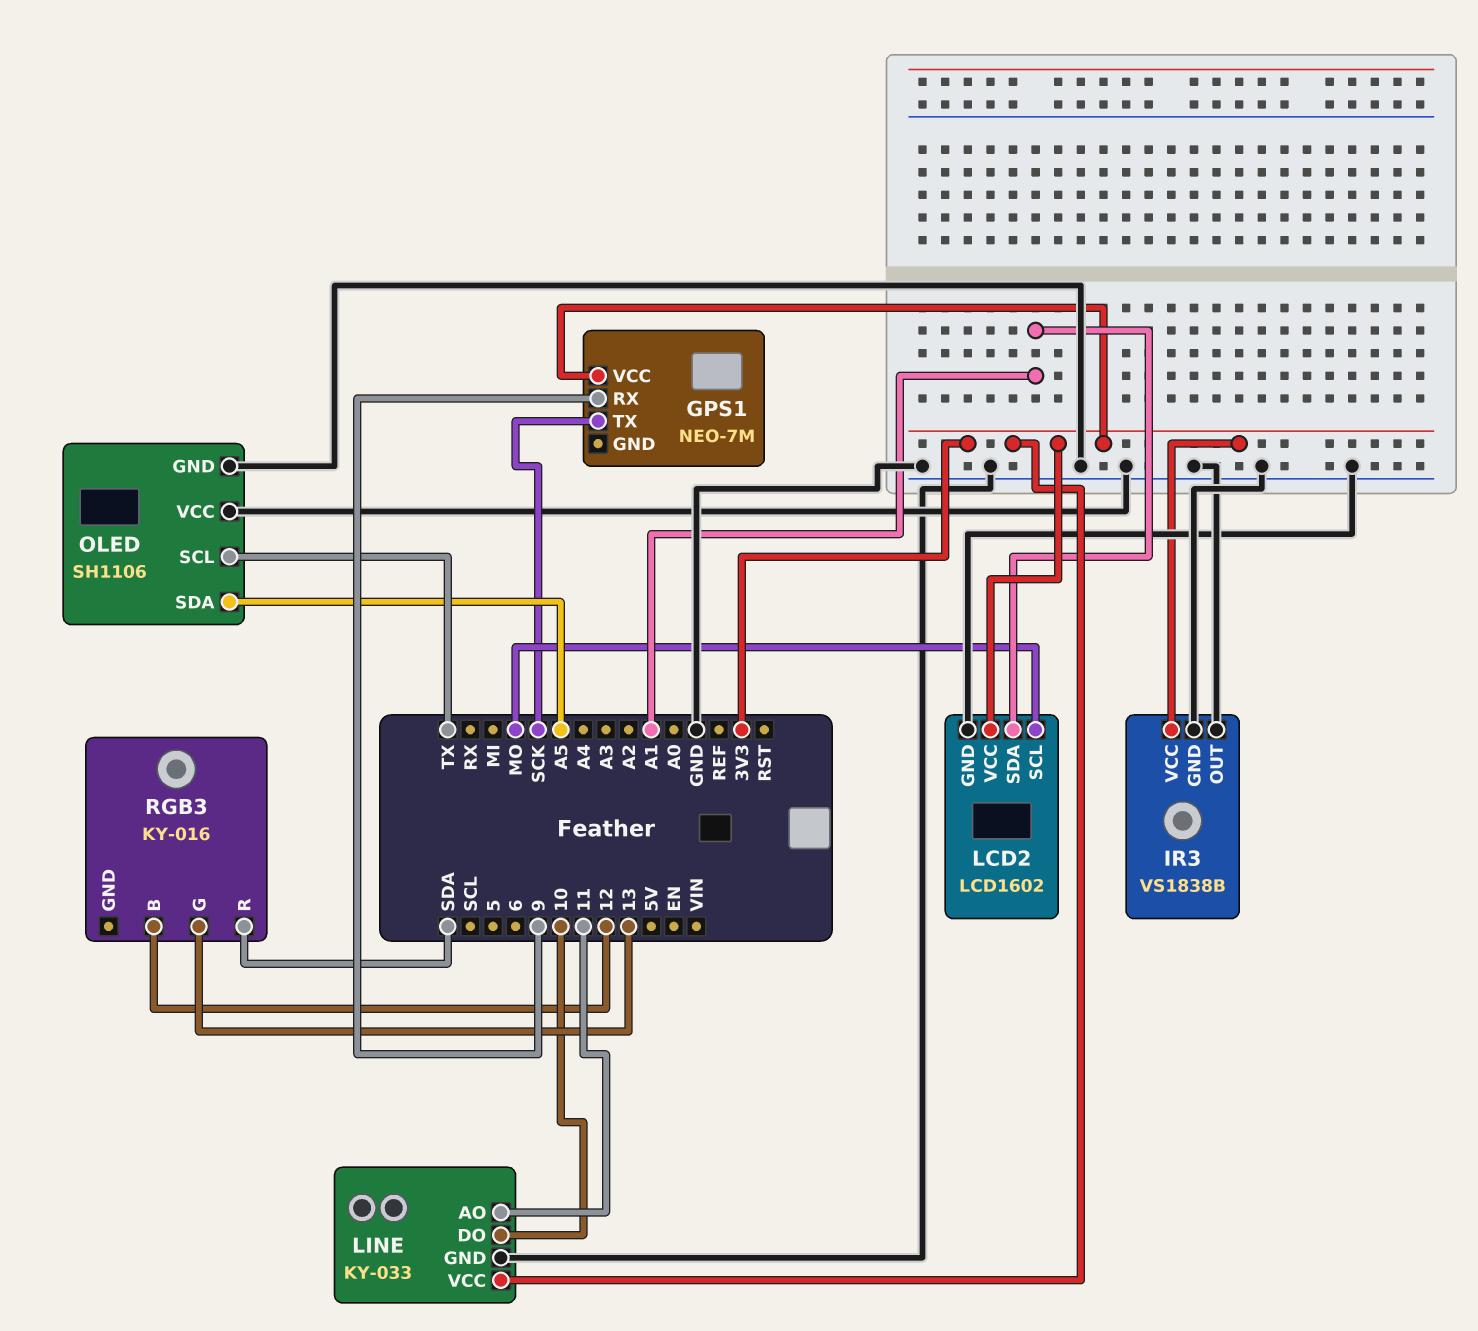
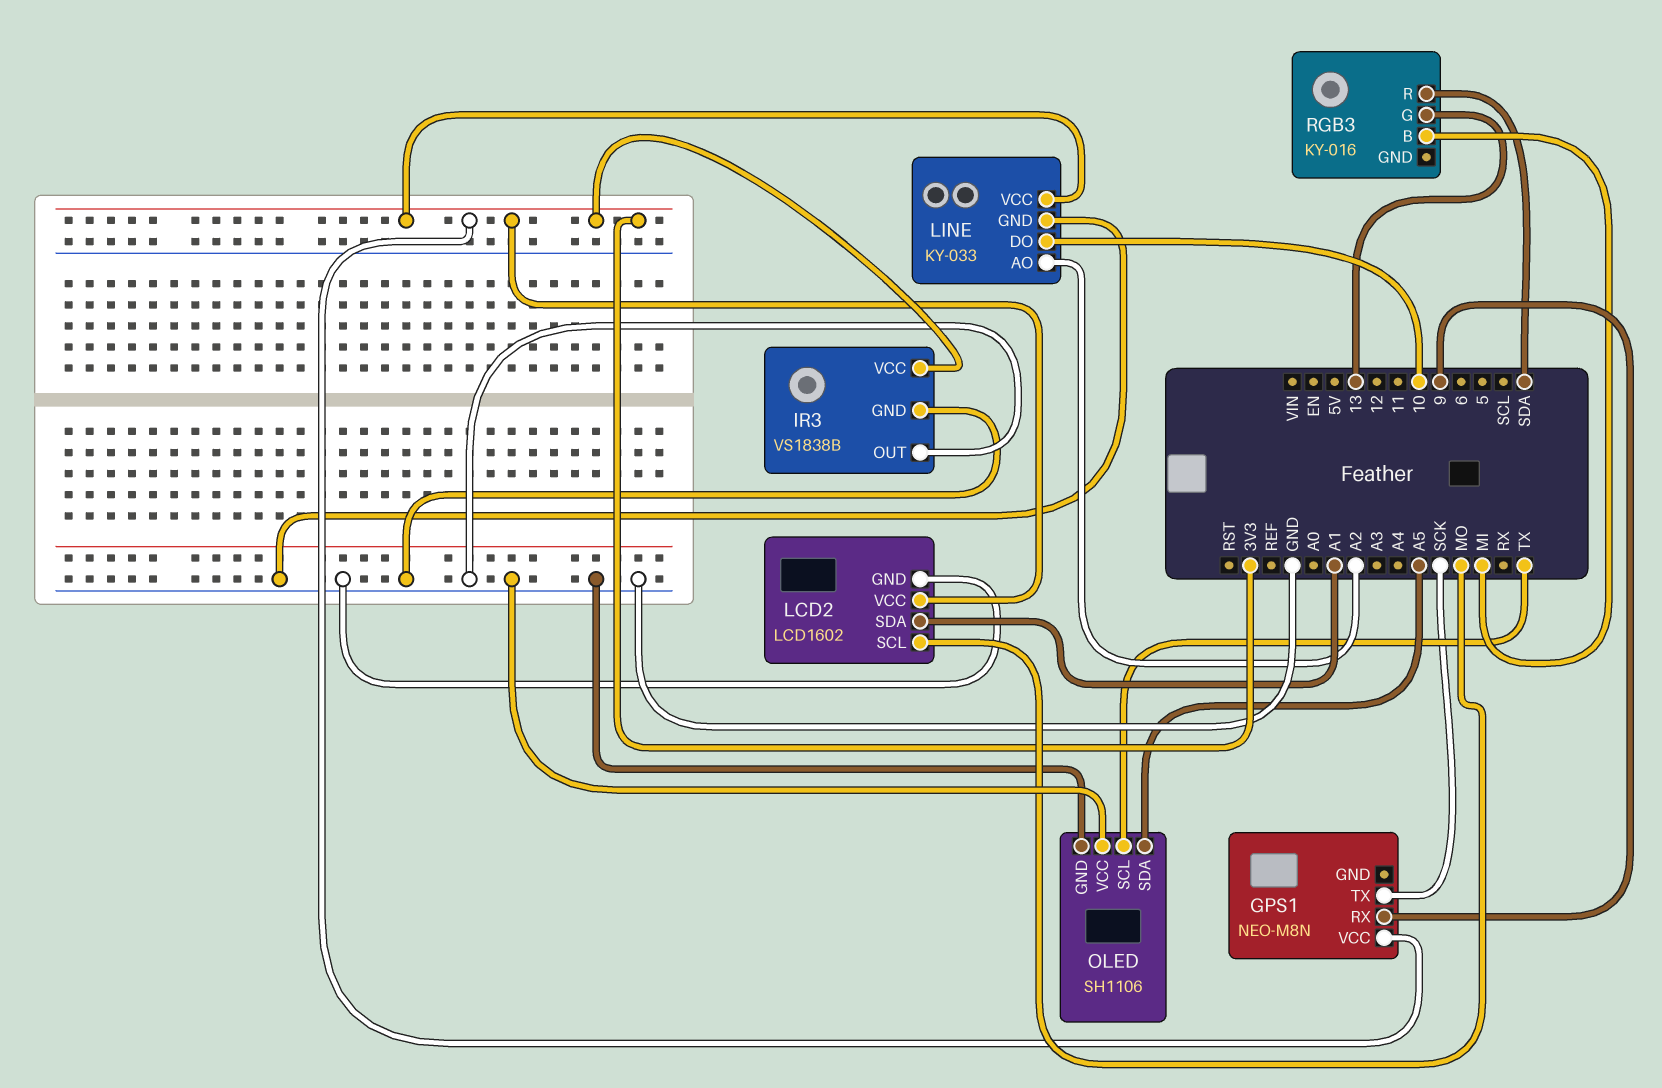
GPS1: NEO-7M -> NEO-M8N
LINE pin AO: 11 -> A2
RGB3 pin B: 12 -> MI

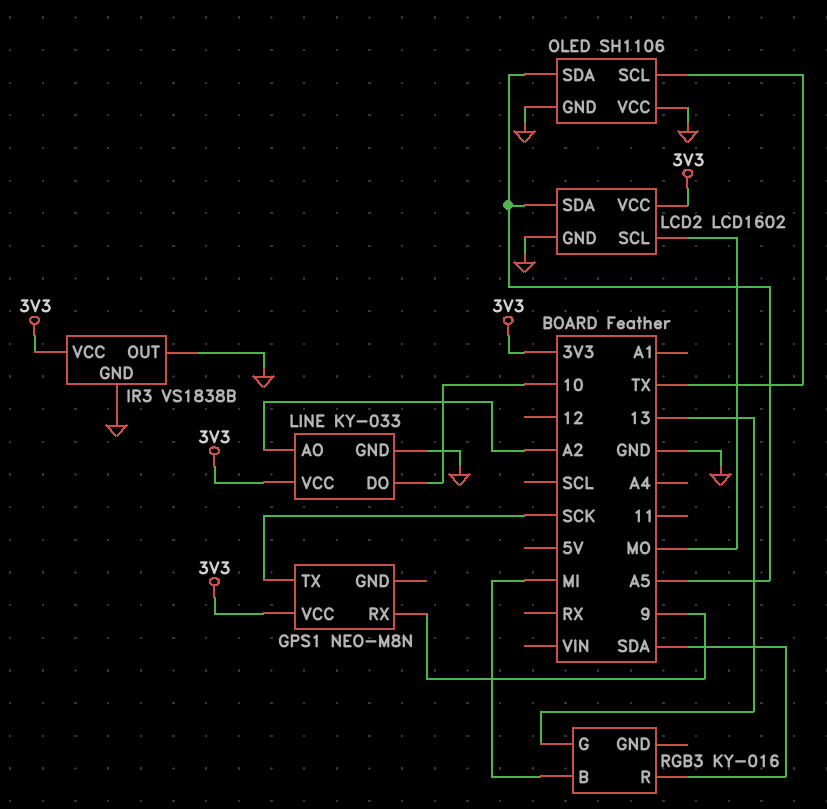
LCD2 pin SDA: A1 -> A5

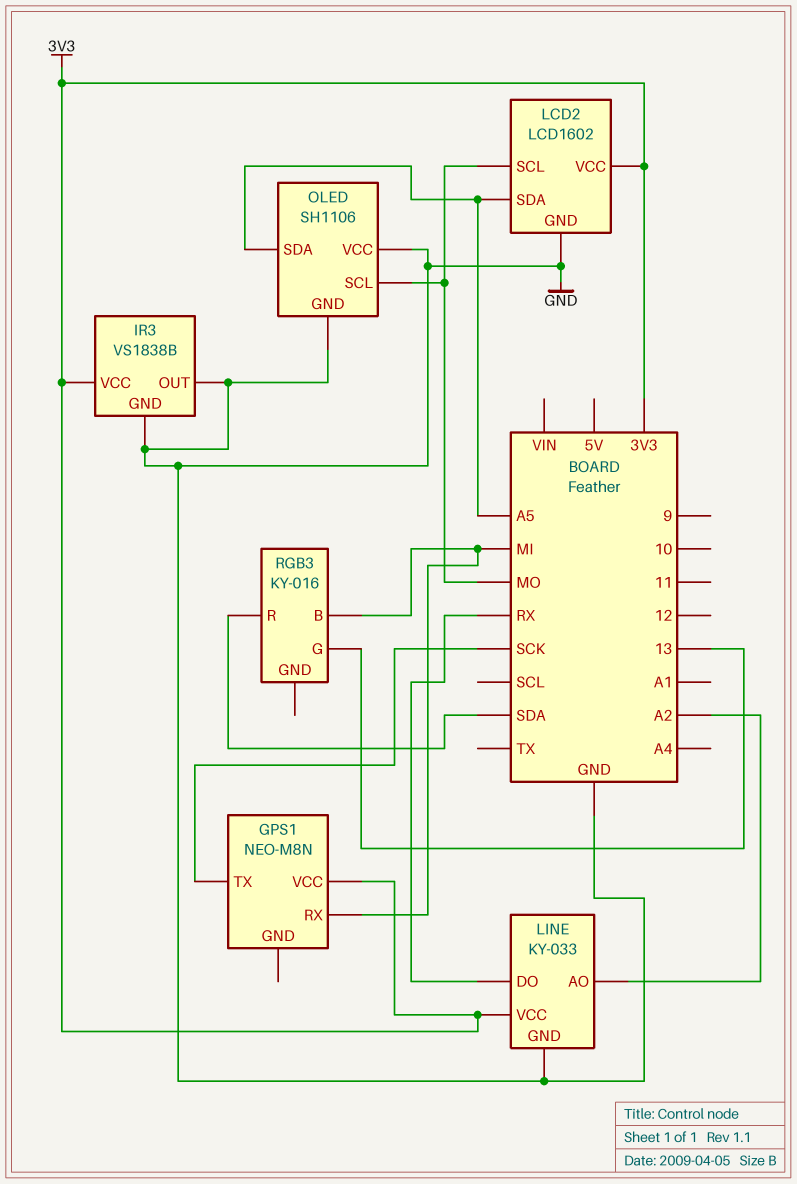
GPS1 pin RX: 9 -> MI
LINE pin DO: 10 -> RX
OLED pin SCL: TX -> MO

